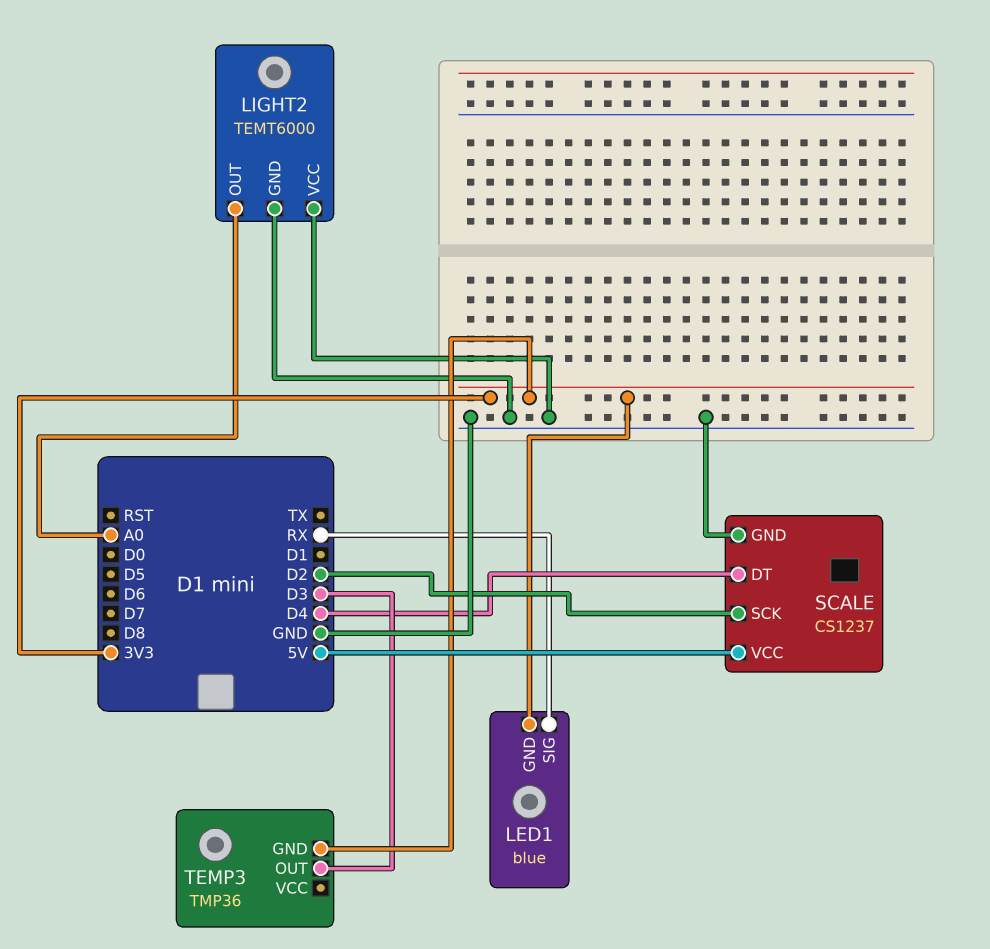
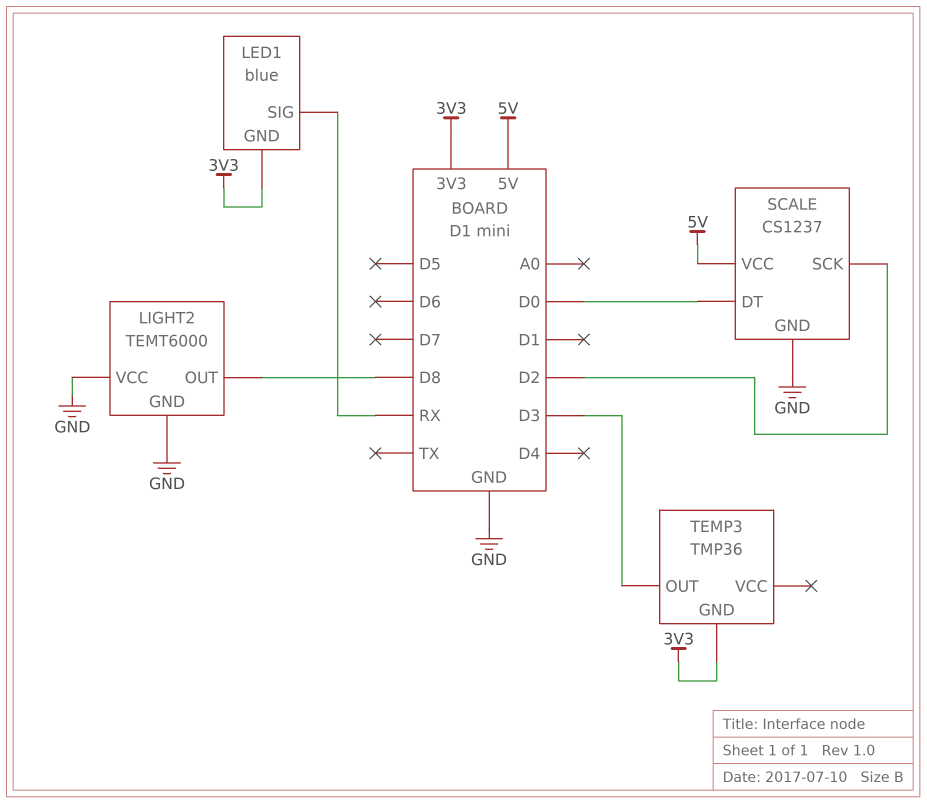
LIGHT2 pin OUT: A0 -> D8
SCALE pin DT: D4 -> D0

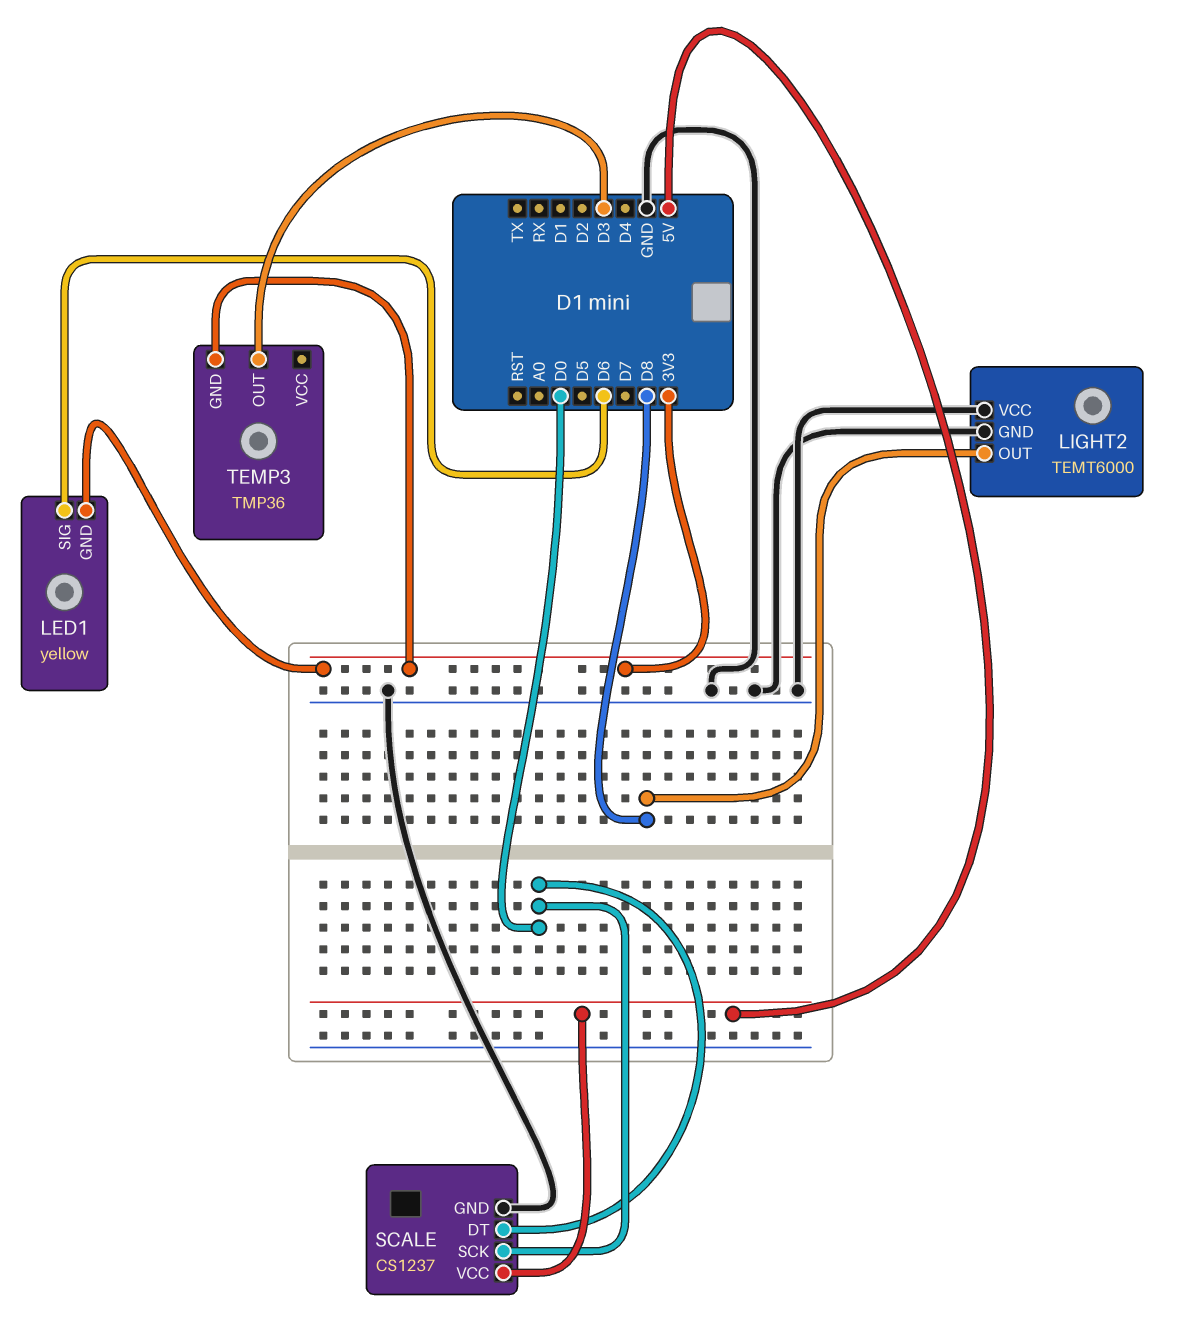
LED1: blue -> yellow
LED1 pin SIG: RX -> D6
SCALE pin SCK: D2 -> D0

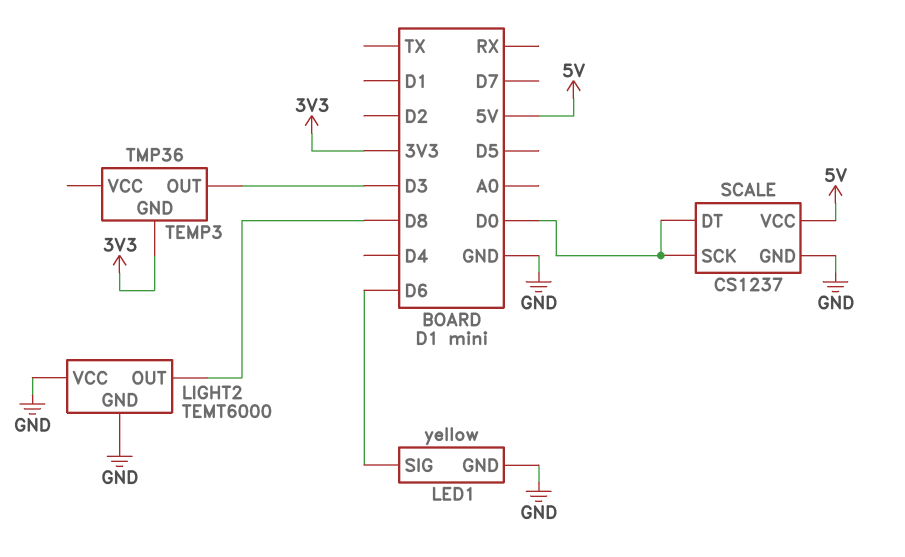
LED1 pin GND: 3V3 -> GND

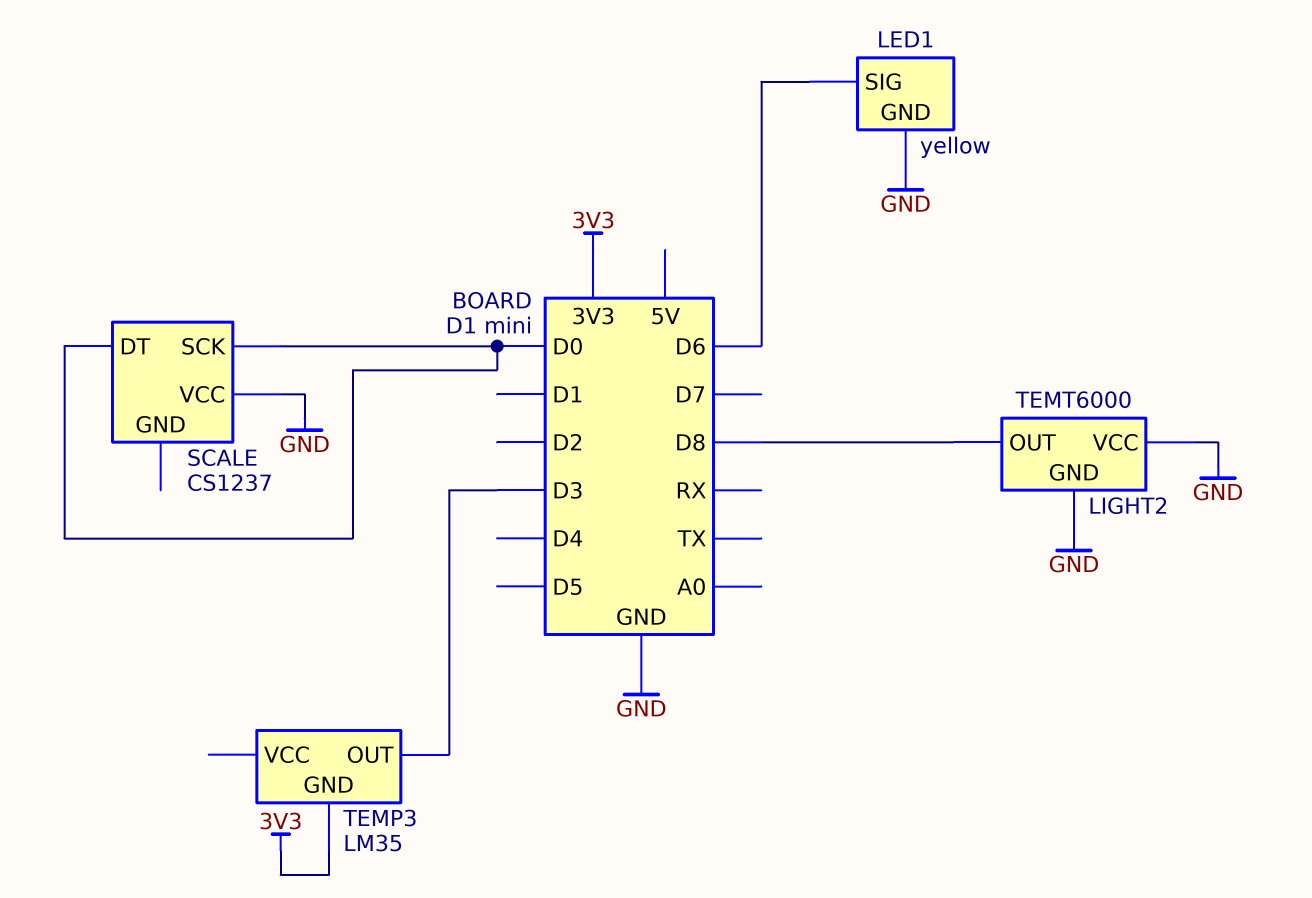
SCALE pin GND: GND -> none
SCALE pin VCC: 5V -> GND
TEMP3: TMP36 -> LM35

